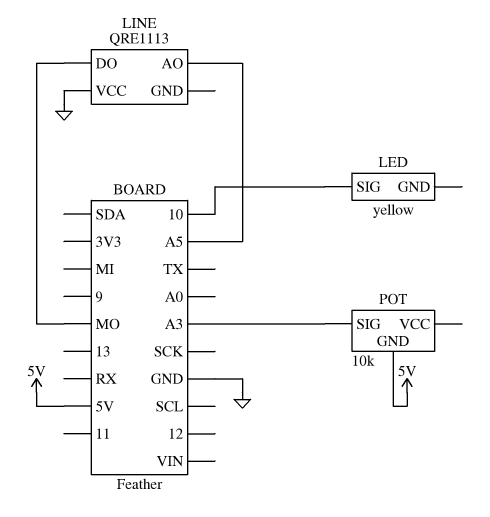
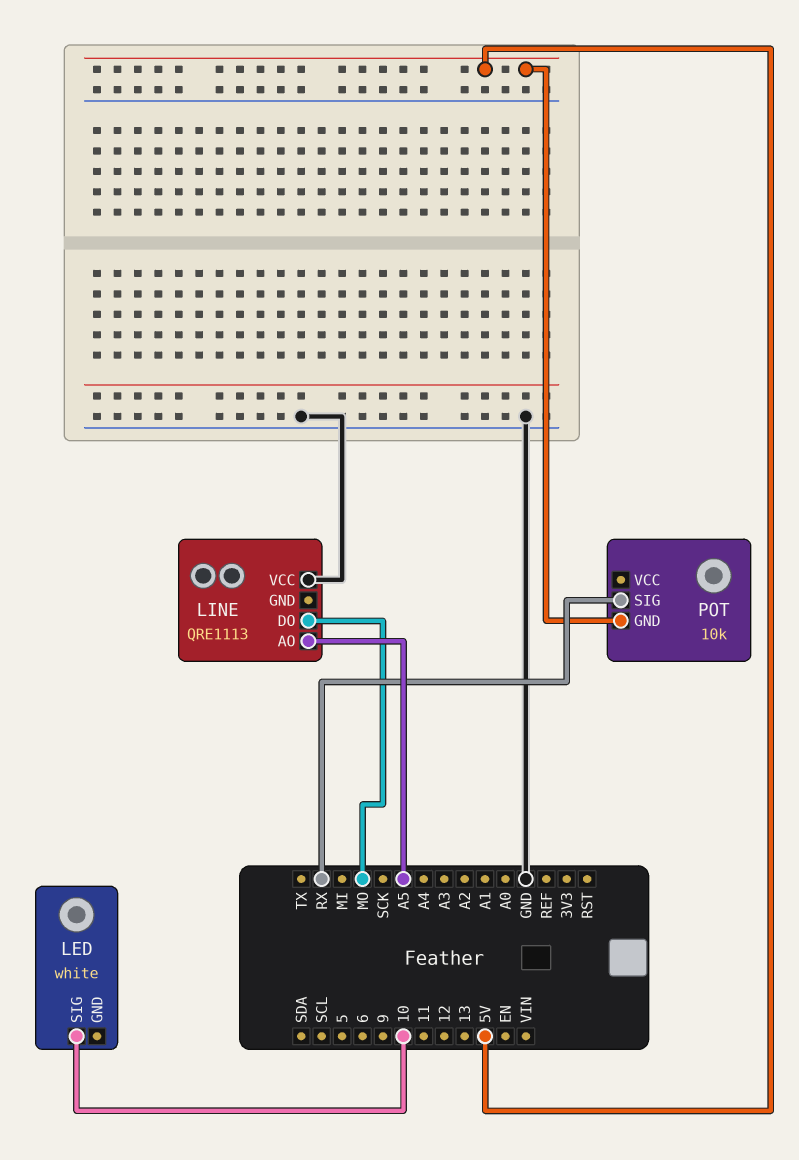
LED: yellow -> white
POT pin SIG: A3 -> RX

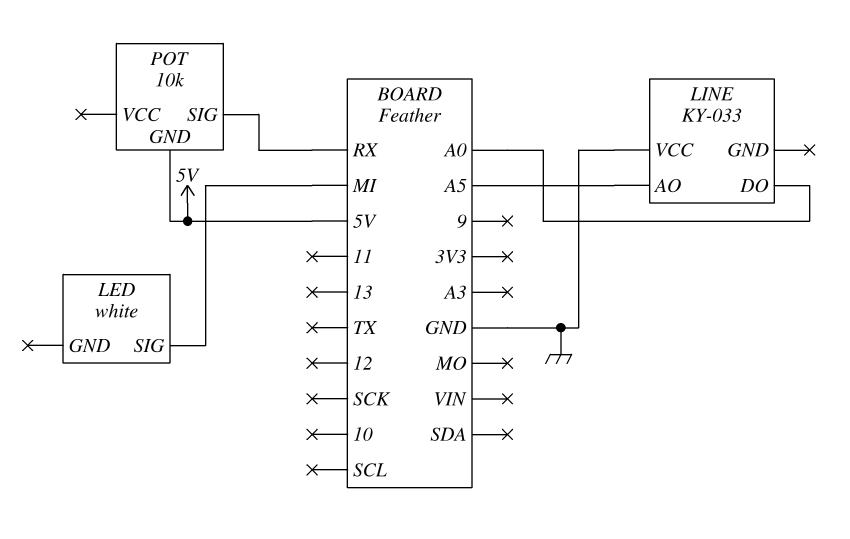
LED pin SIG: 10 -> MI
LINE: QRE1113 -> KY-033
LINE pin DO: MO -> A0

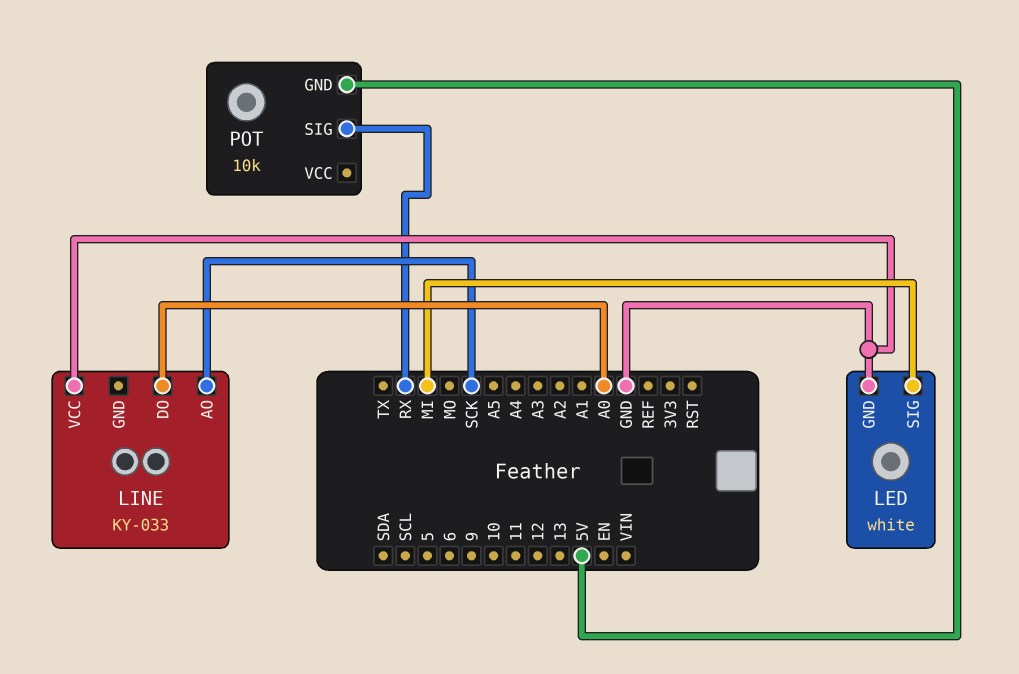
LED pin GND: none -> GND
LINE pin AO: A5 -> SCK

